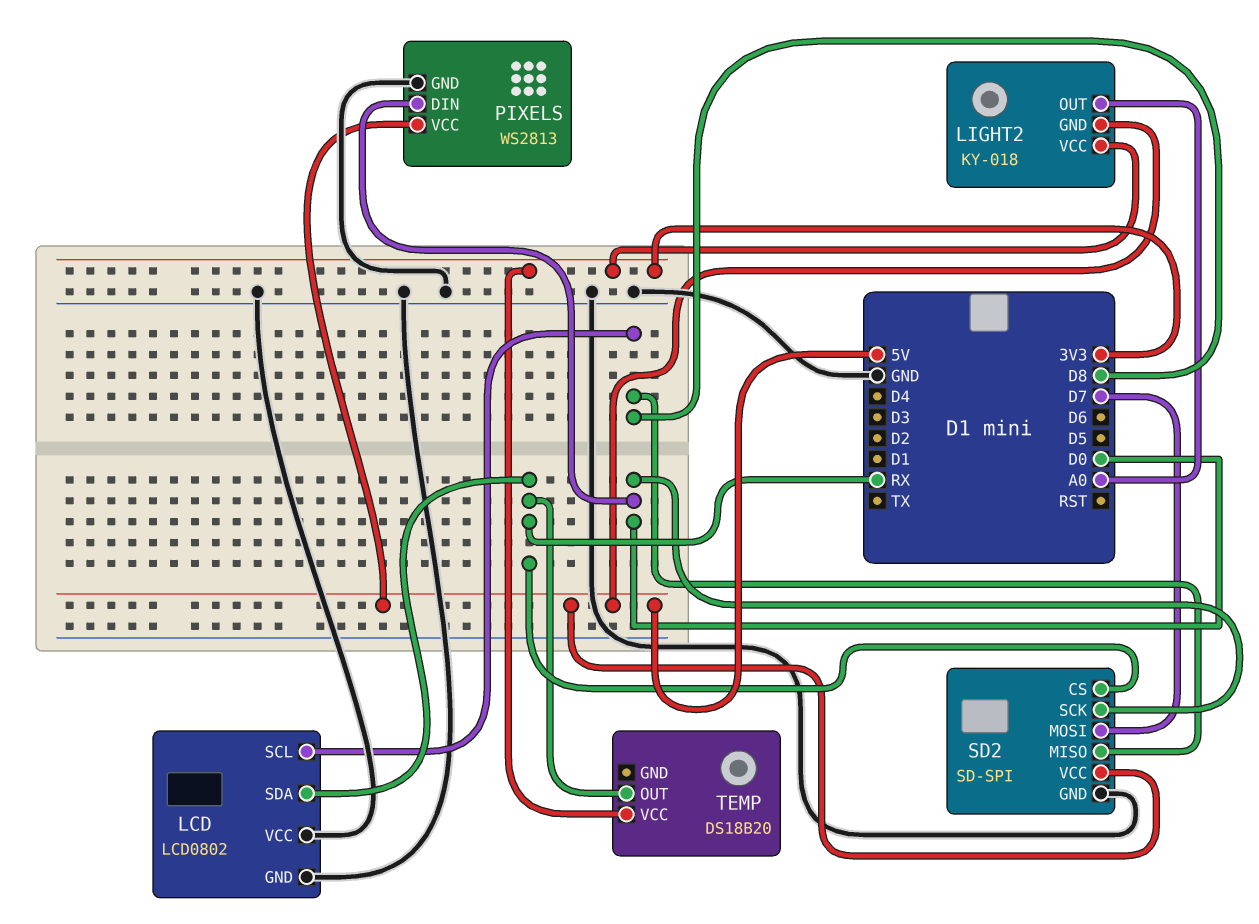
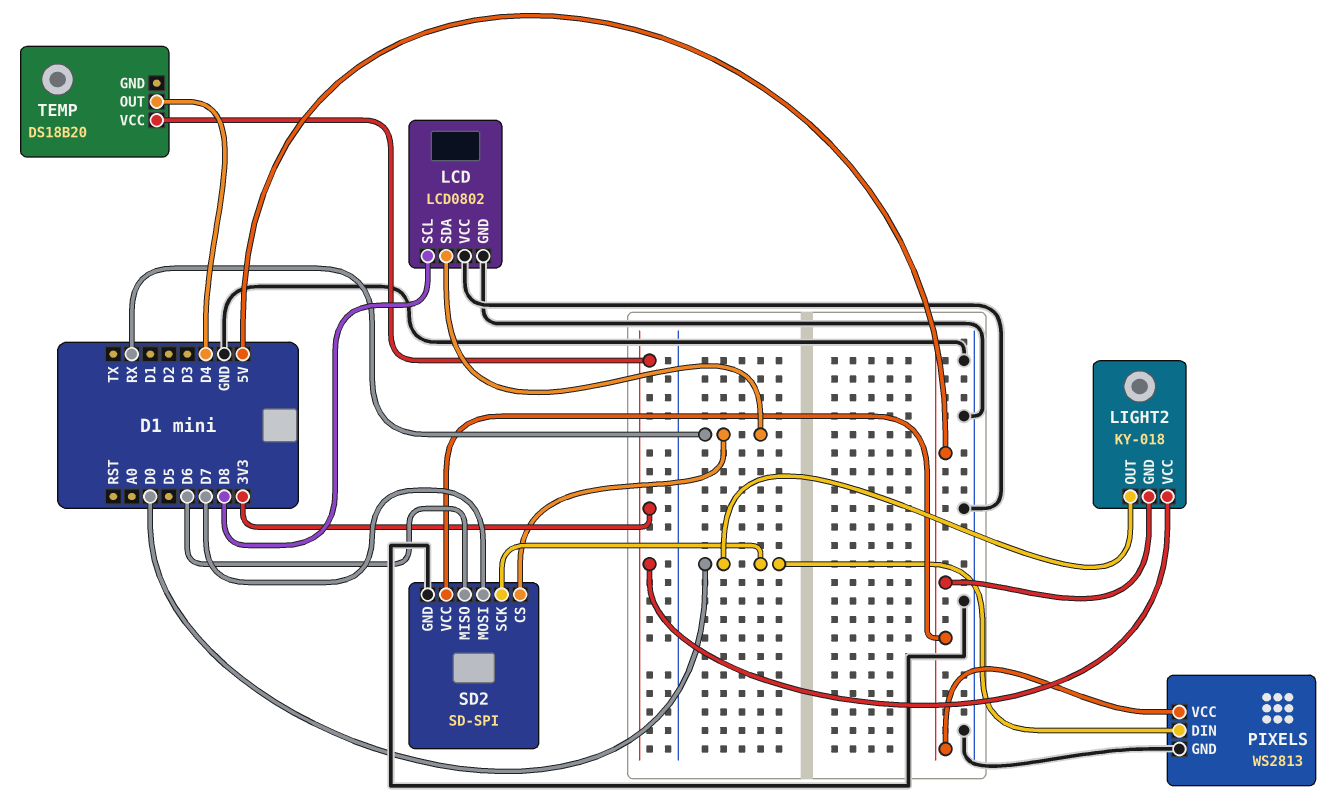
LIGHT2 pin OUT: A0 -> D0
SD2 pin MISO: D8 -> D6
TEMP pin OUT: RX -> D4

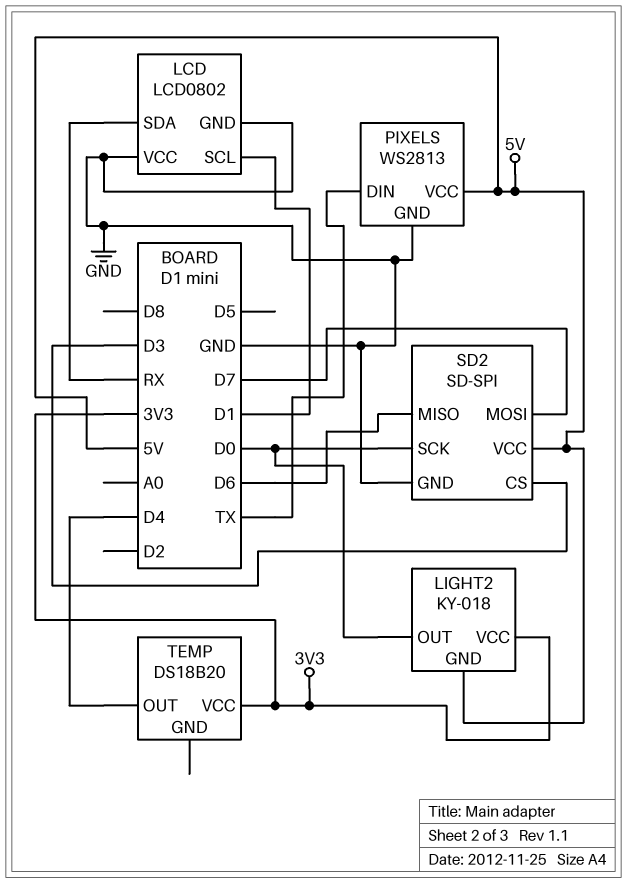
LCD pin SCL: D8 -> D1
PIXELS pin DIN: D0 -> TX
SD2 pin CS: RX -> D3

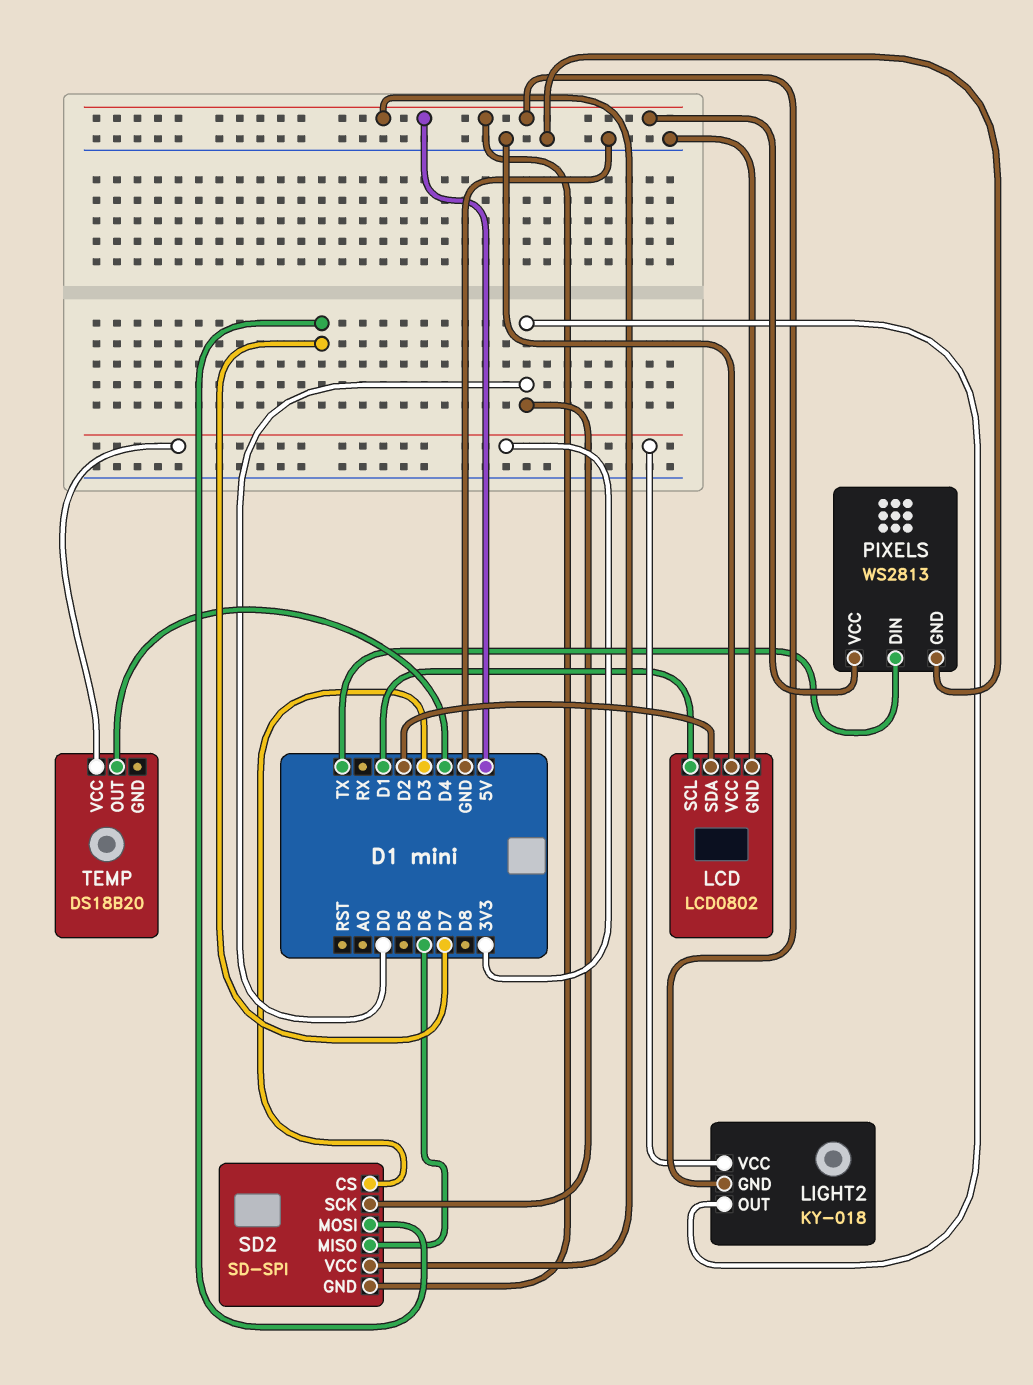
LCD pin SDA: RX -> D2
SD2 pin GND: GND -> 5V

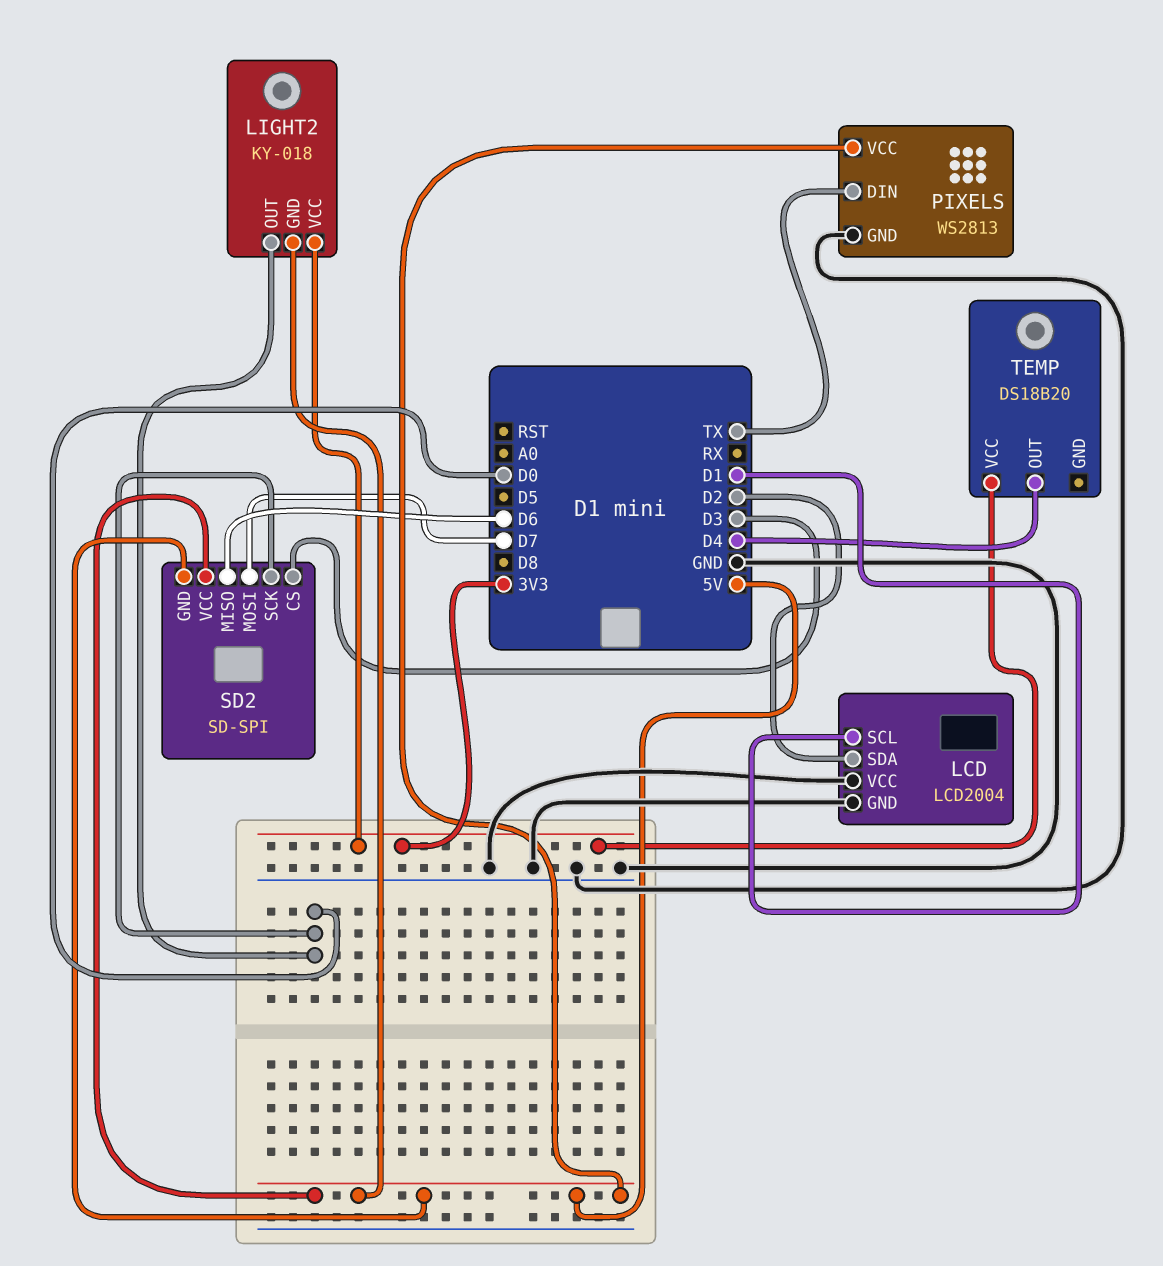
LCD: LCD0802 -> LCD2004

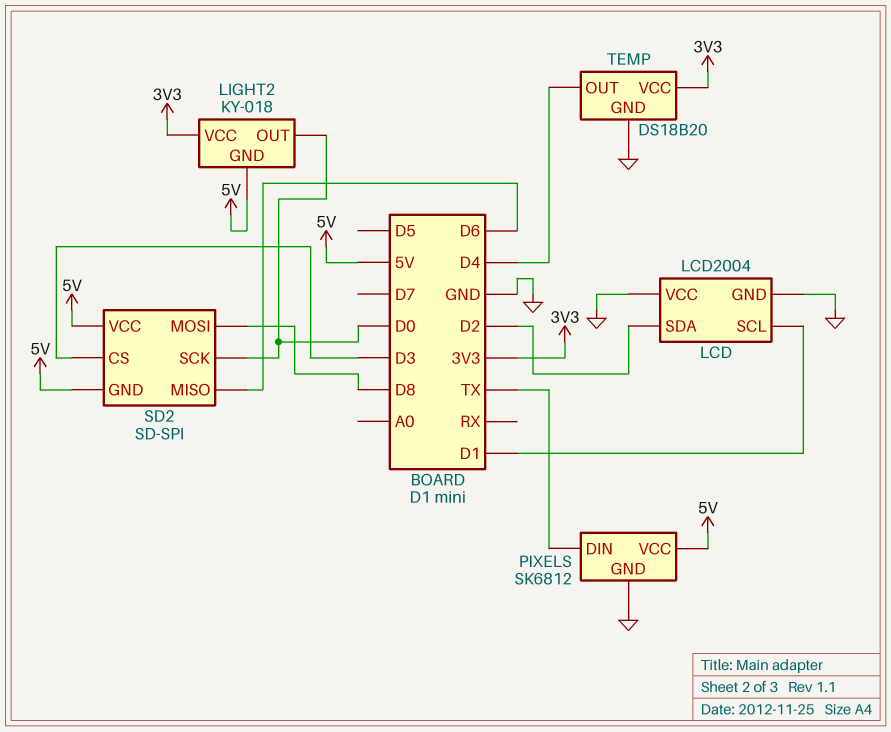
PIXELS: WS2813 -> SK6812
SD2 pin MOSI: D7 -> D8
TEMP pin GND: none -> GND

